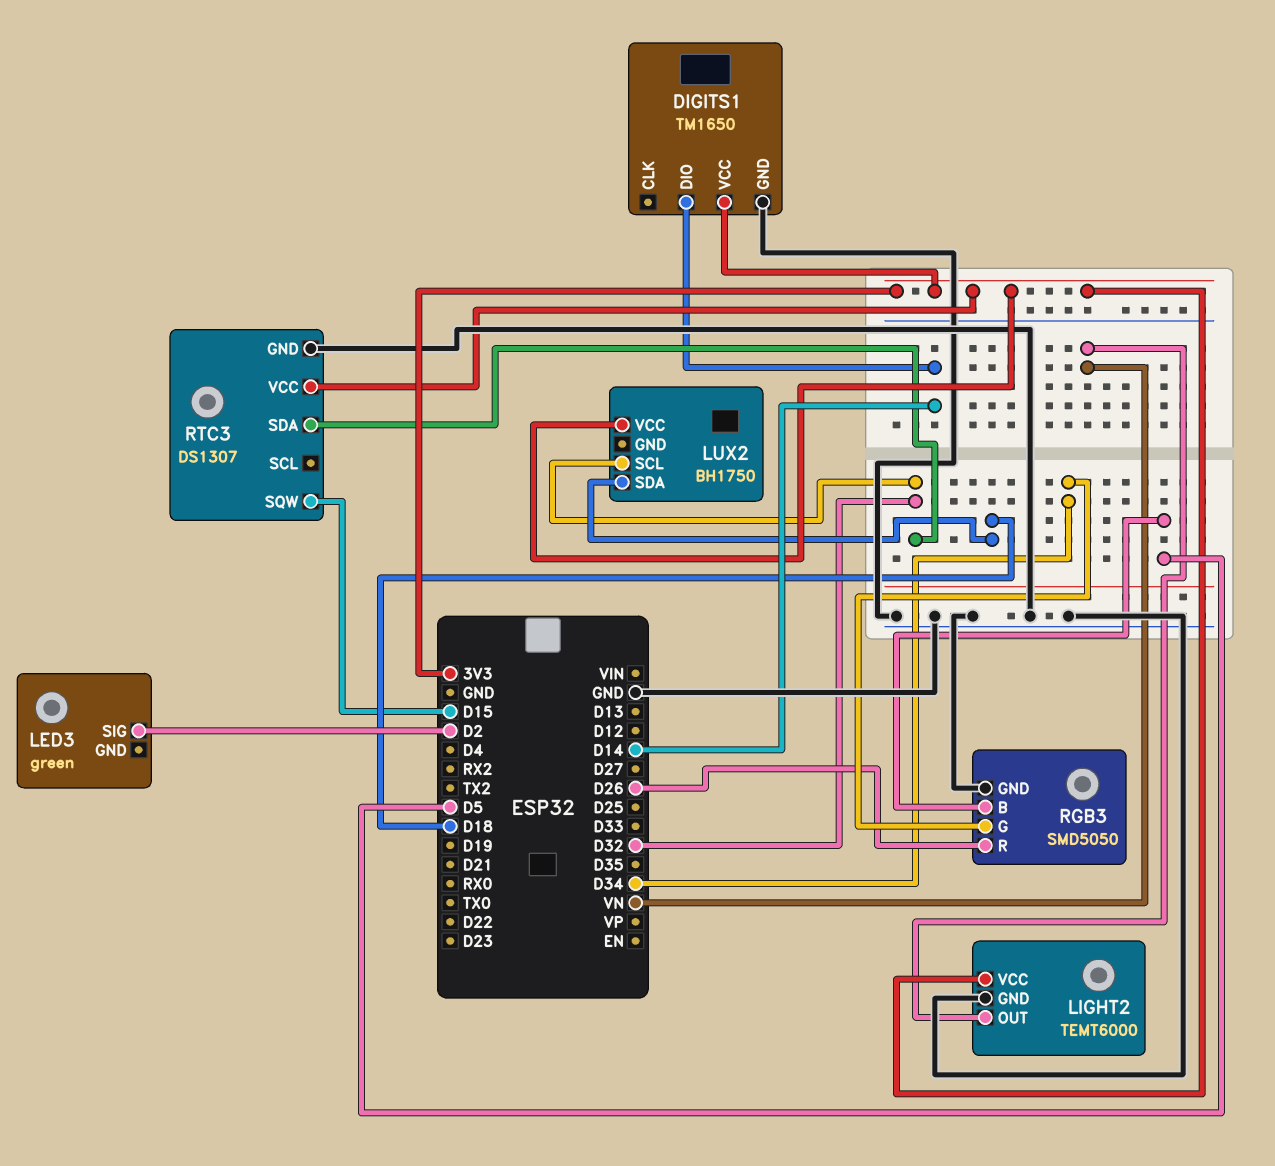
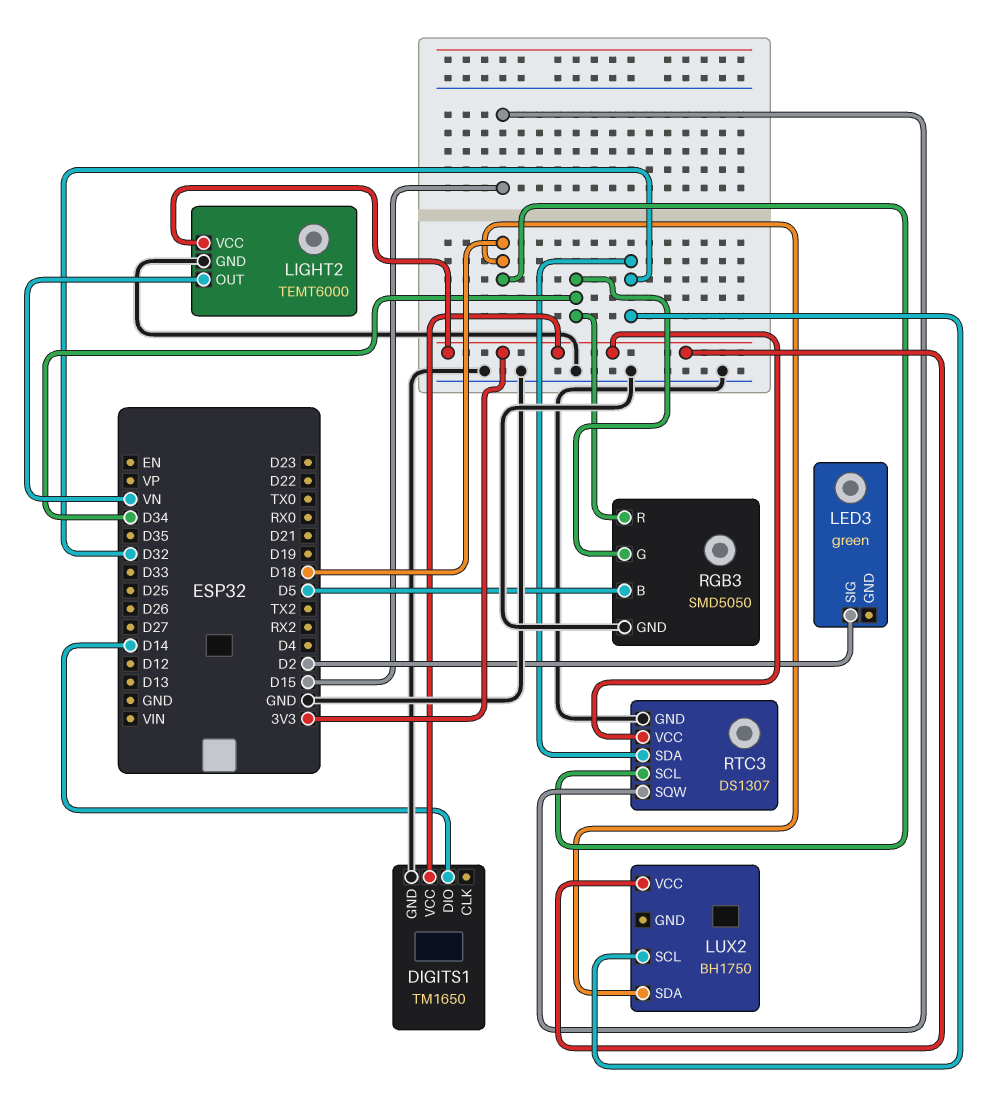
RGB3 pin R: D26 -> D34
RTC3 pin SCL: none -> D18

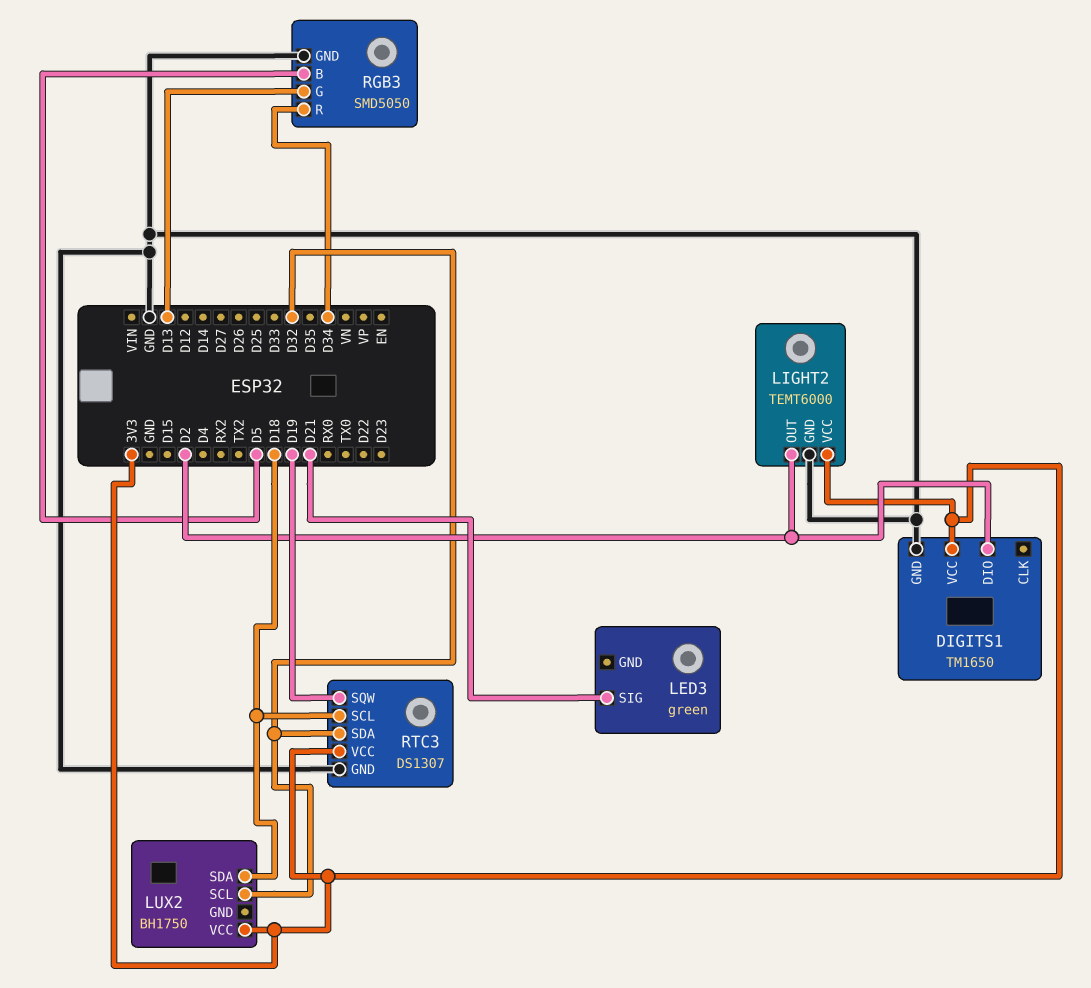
DIGITS1 pin DIO: D14 -> D2
LED3 pin SIG: D2 -> D21
LIGHT2 pin OUT: VN -> D2
RGB3 pin G: D34 -> D13
RTC3 pin SQW: D15 -> D19

